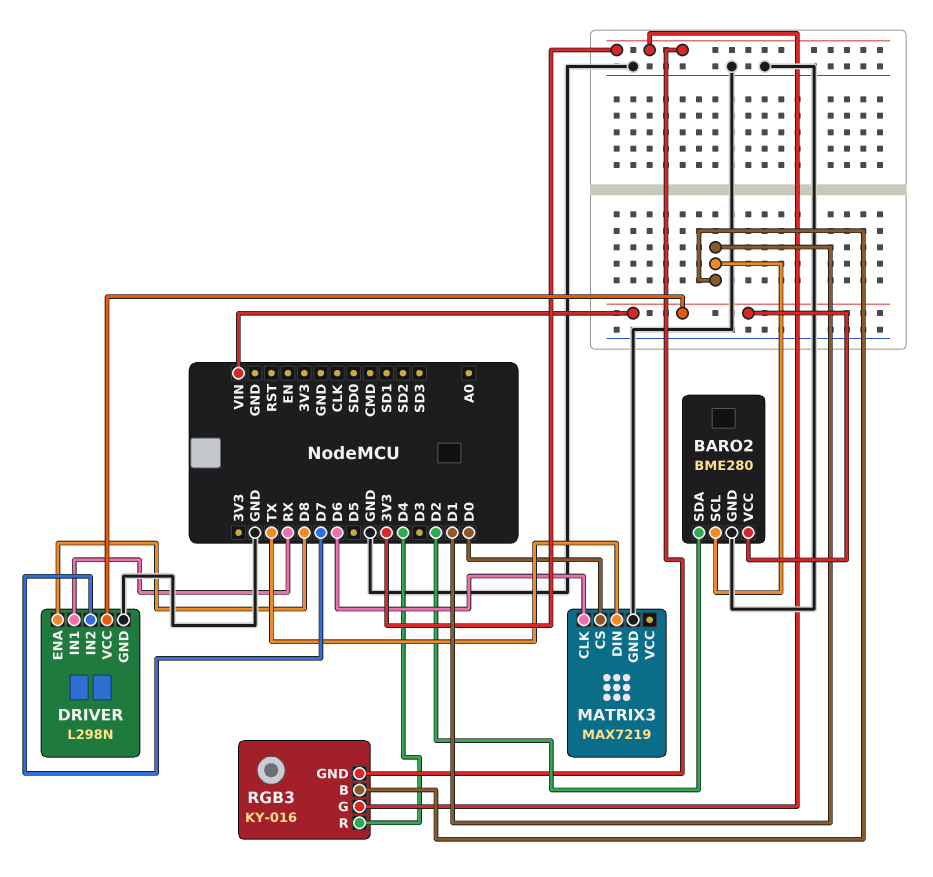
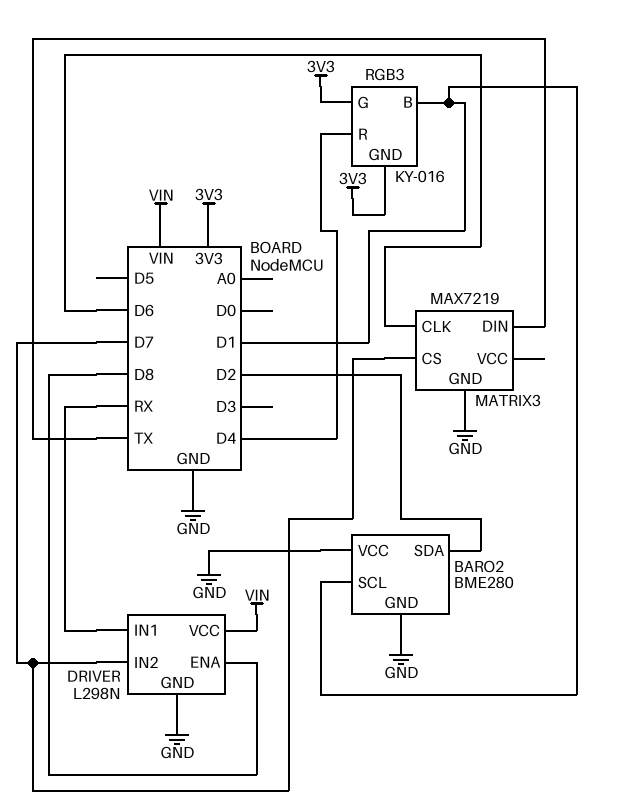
BARO2 pin VCC: VIN -> GND
MATRIX3 pin CS: D0 -> D7

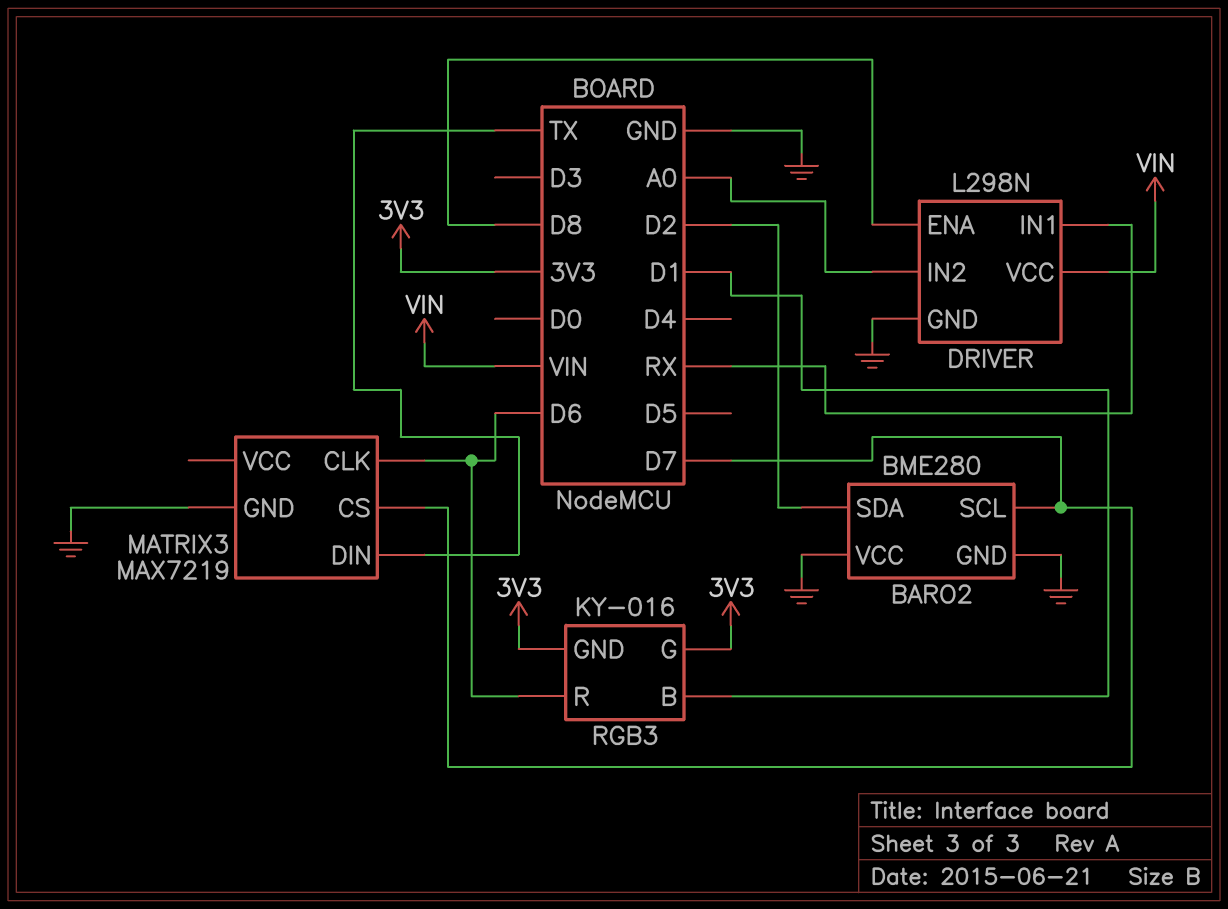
BARO2 pin SCL: D1 -> D7
DRIVER pin IN2: D7 -> A0
RGB3 pin R: D4 -> D6

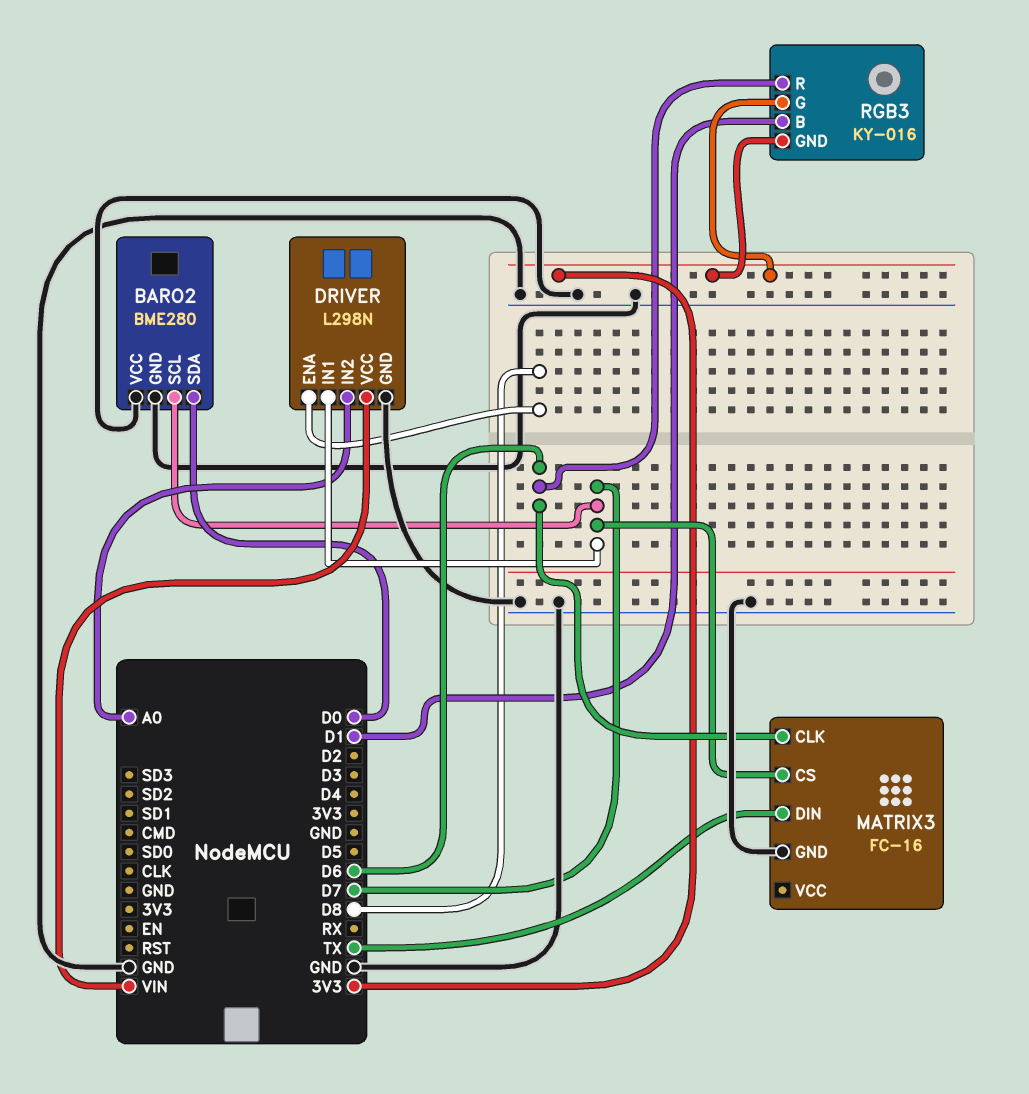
BARO2 pin SDA: D2 -> D0
DRIVER pin IN1: RX -> D7
MATRIX3: MAX7219 -> FC-16

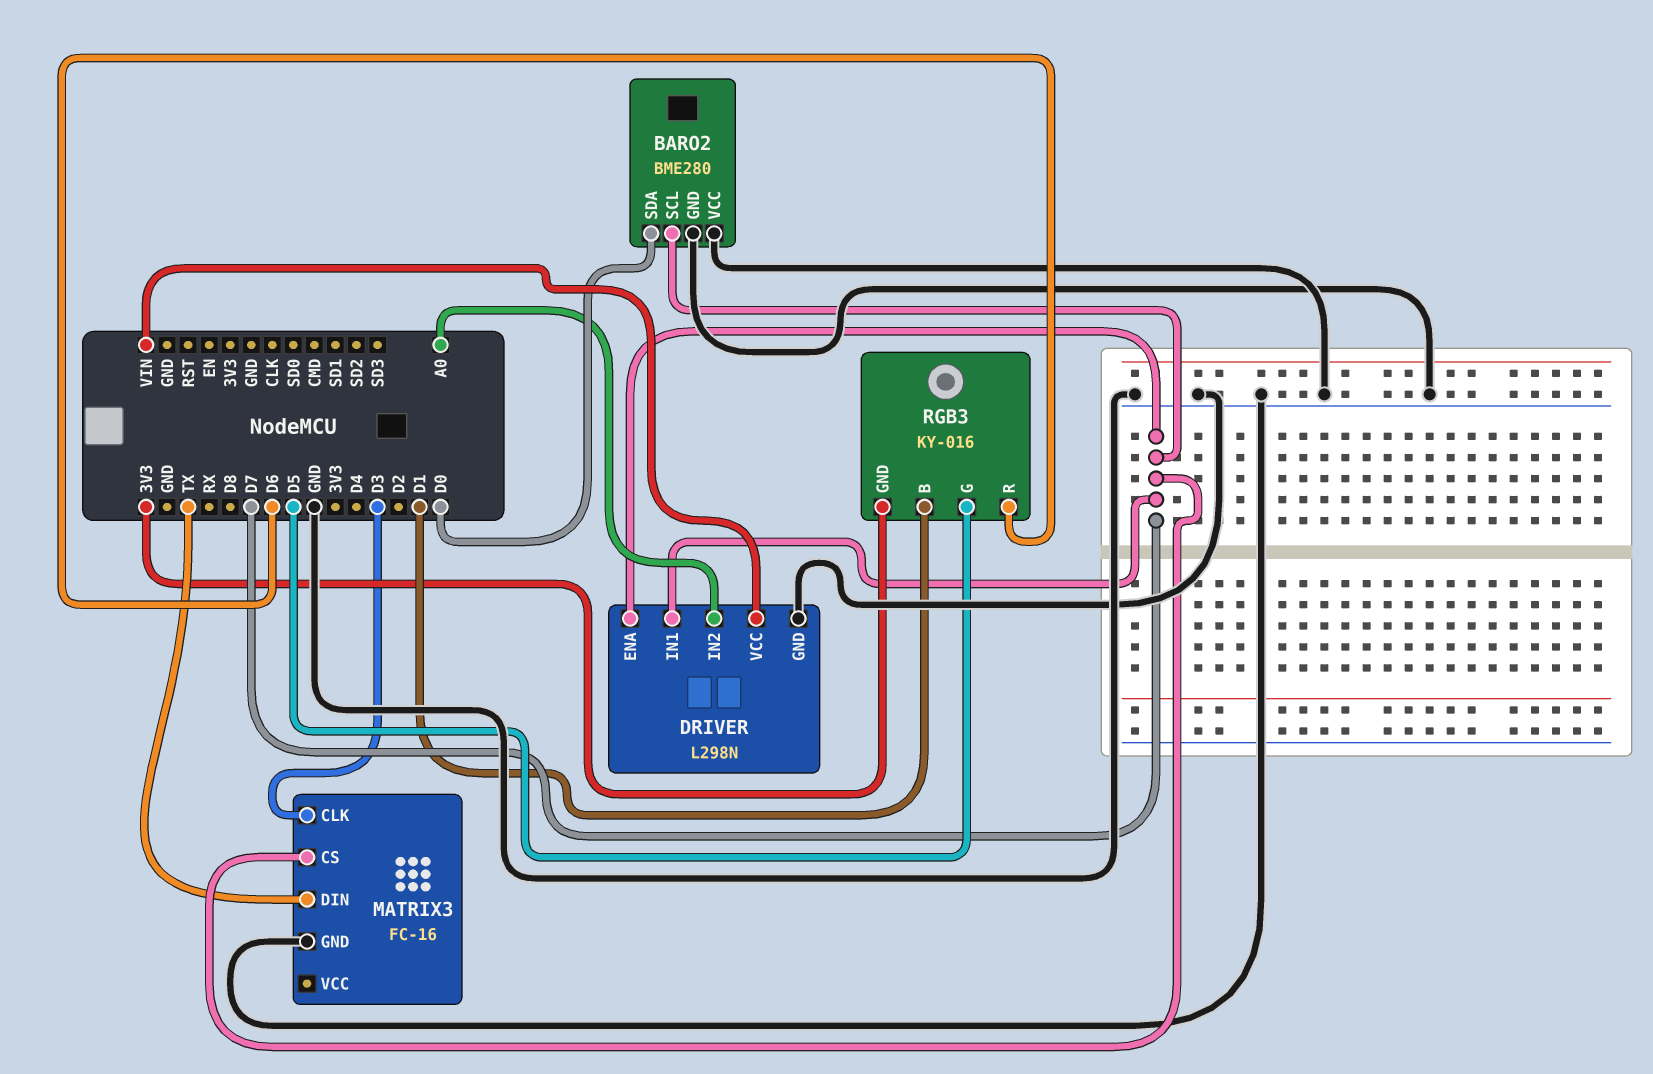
DRIVER pin ENA: D8 -> D7
MATRIX3 pin CLK: D6 -> D3
RGB3 pin G: 3V3 -> D5

